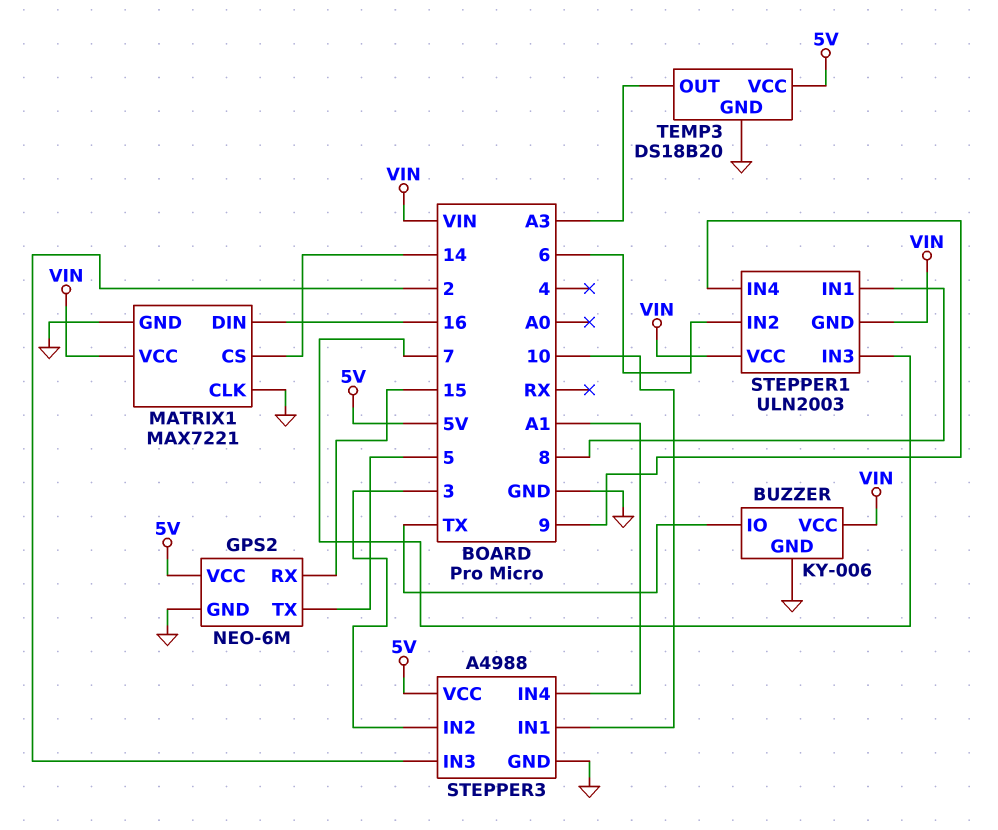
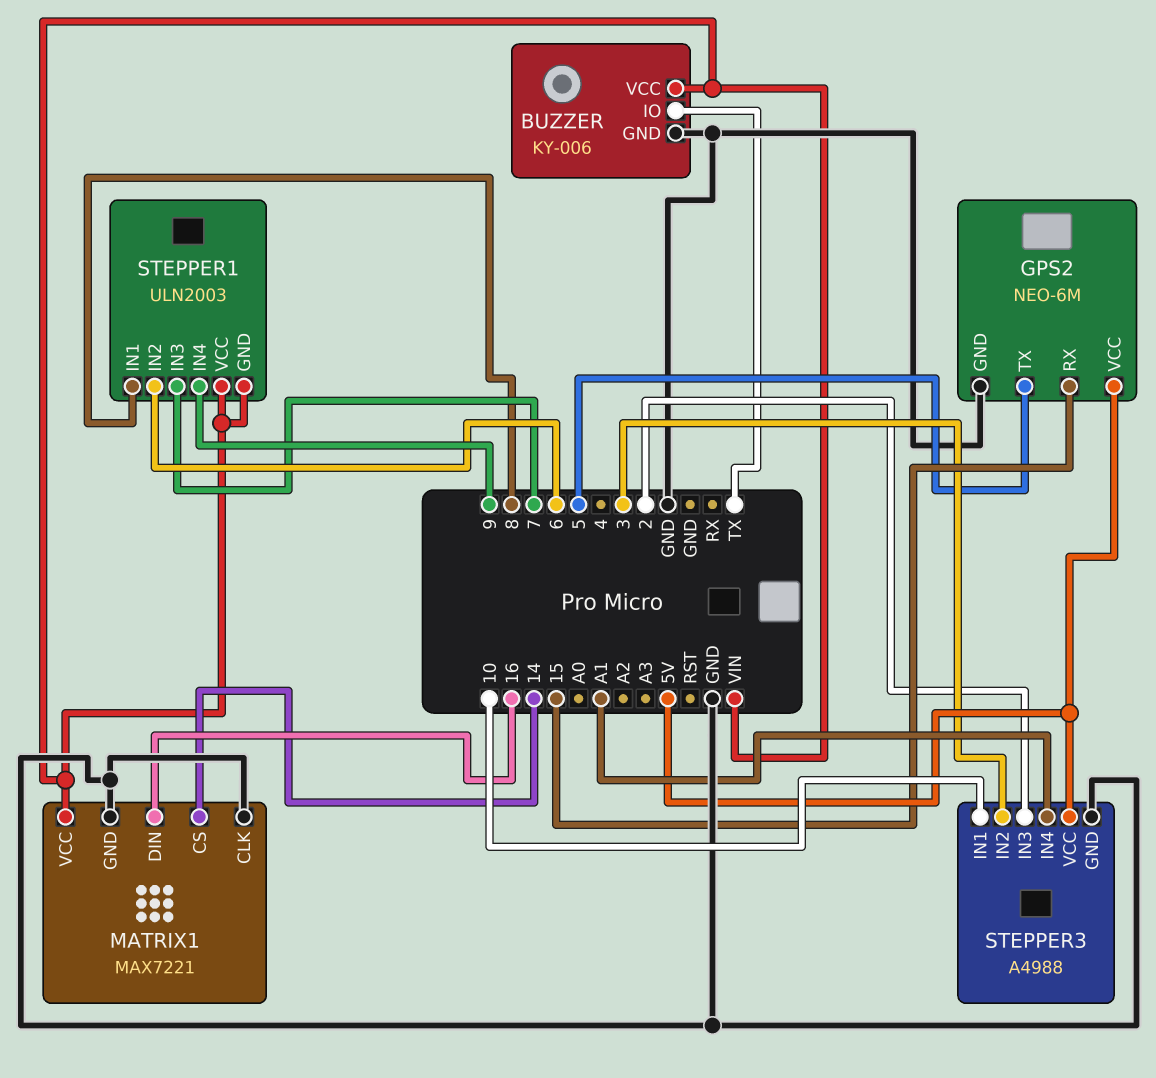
TEMP3: DS18B20 -> none
TEMP3 pin GND: GND -> none
TEMP3 pin OUT: A3 -> none
TEMP3 pin VCC: 5V -> none

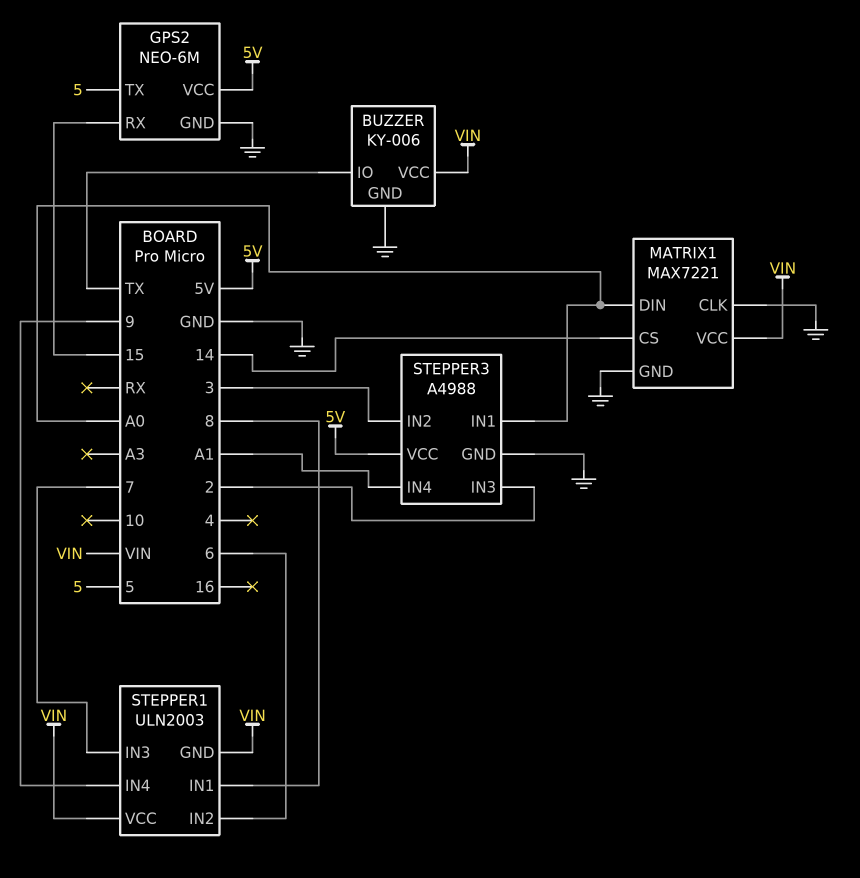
MATRIX1 pin DIN: 16 -> A0
STEPPER3 pin IN1: 10 -> A0

